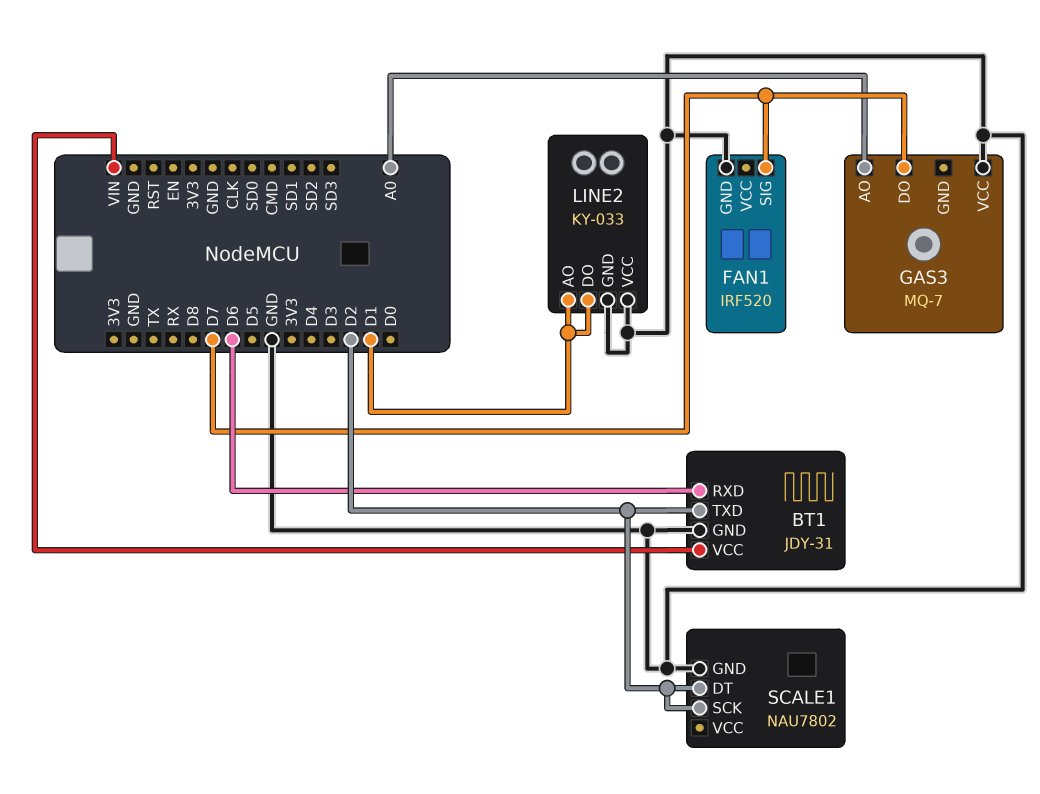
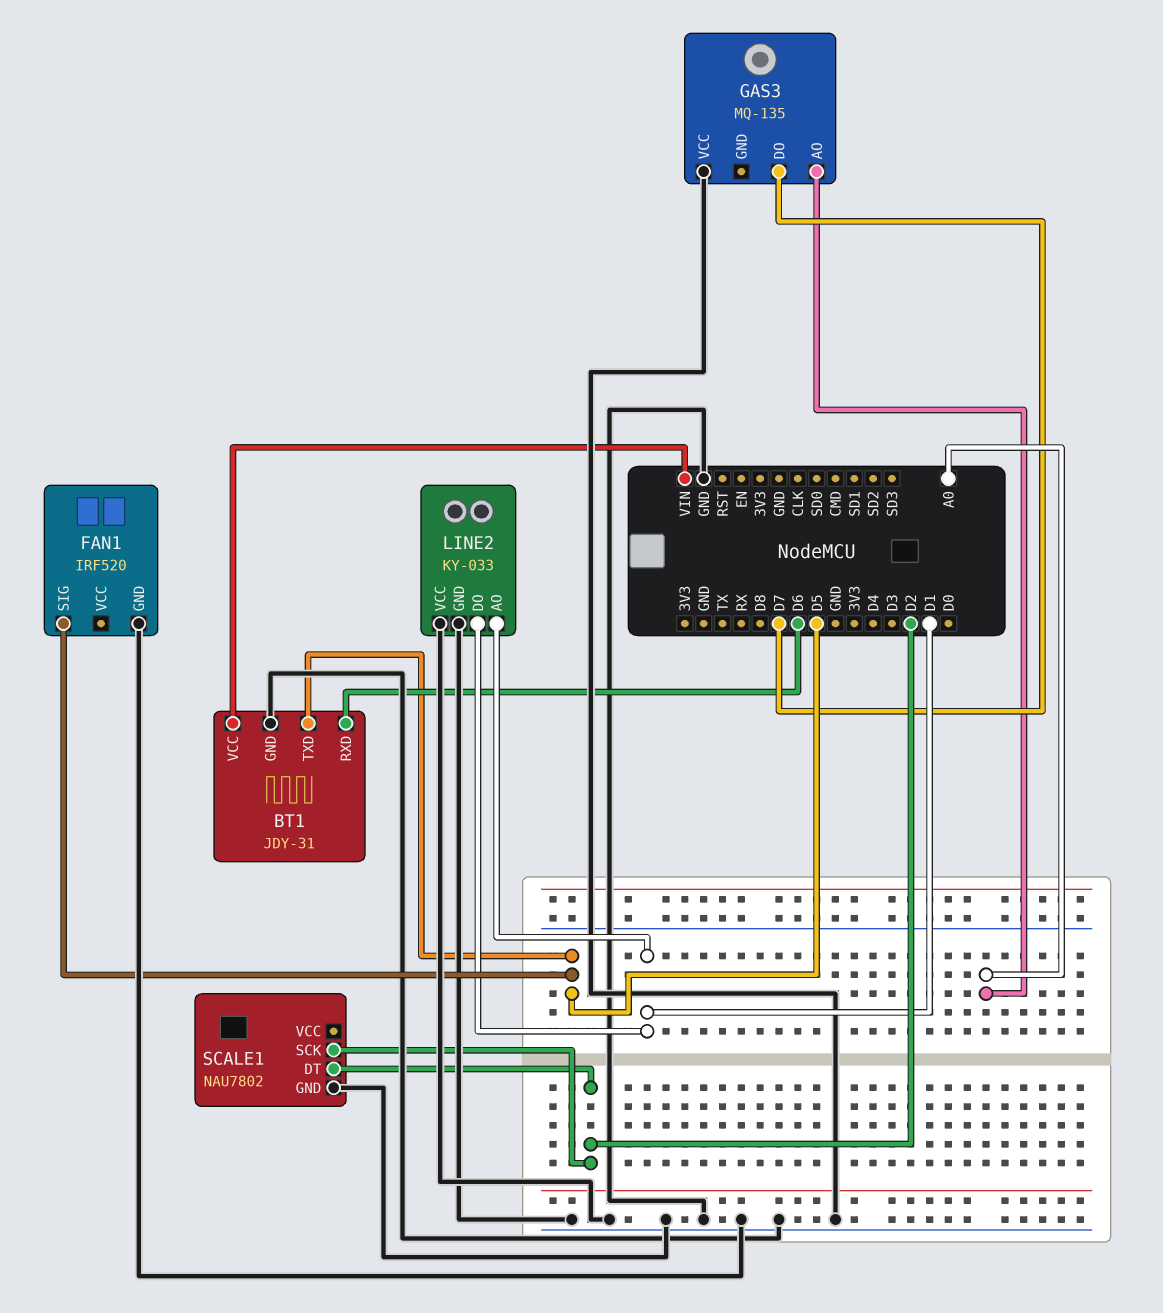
BT1 pin TXD: D2 -> D5
FAN1 pin SIG: D7 -> D5
GAS3: MQ-7 -> MQ-135

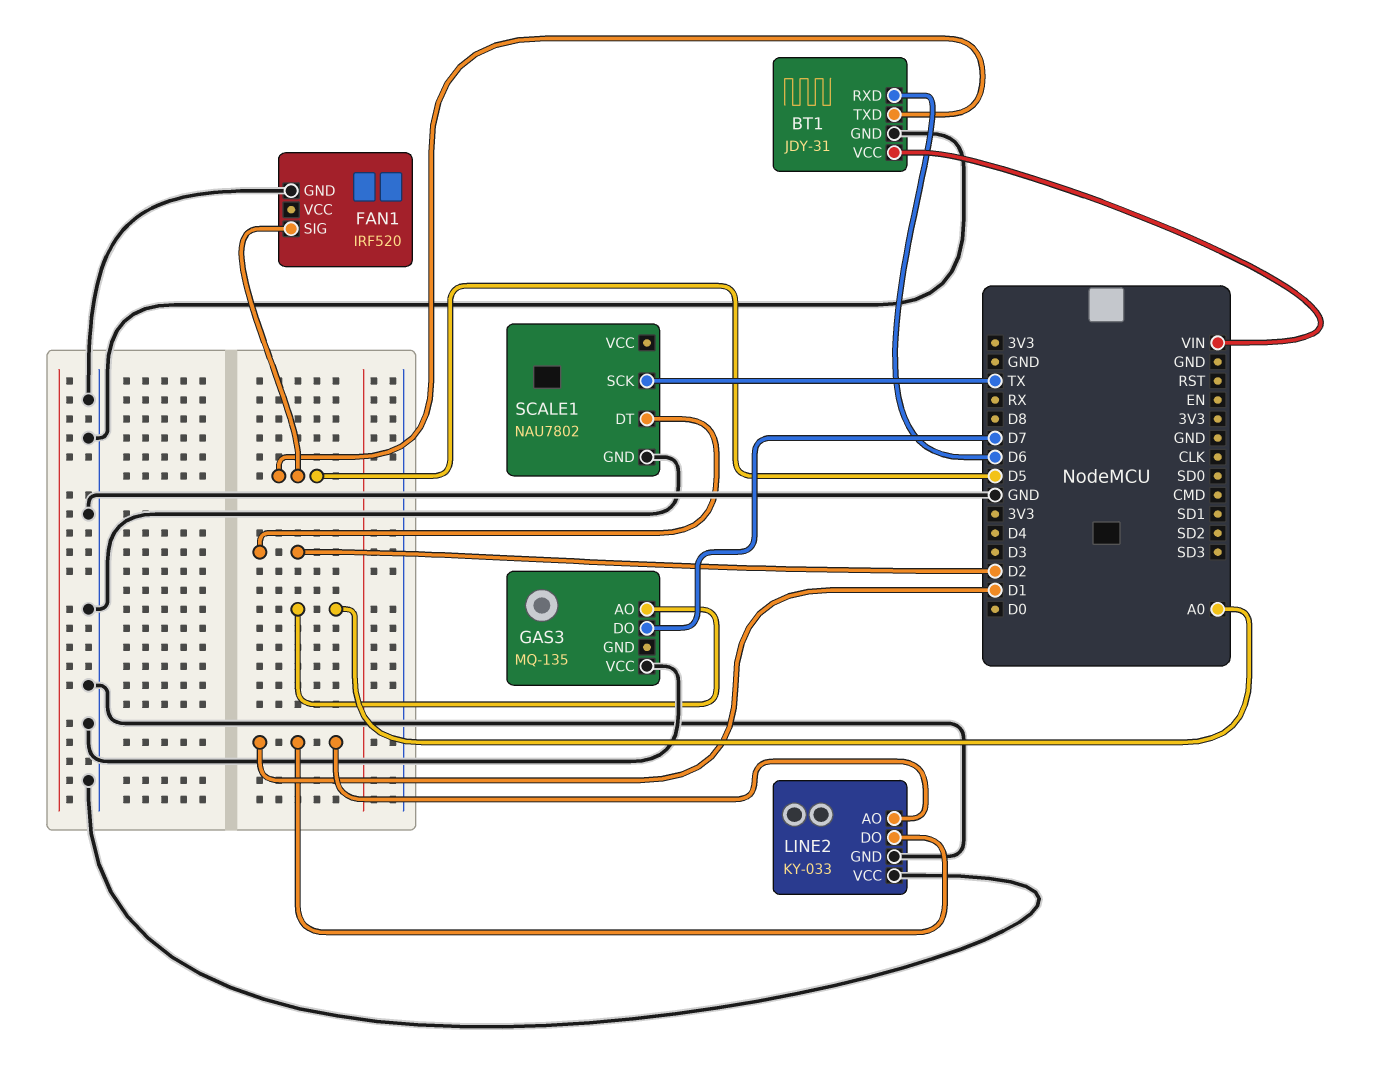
SCALE1 pin SCK: D2 -> TX

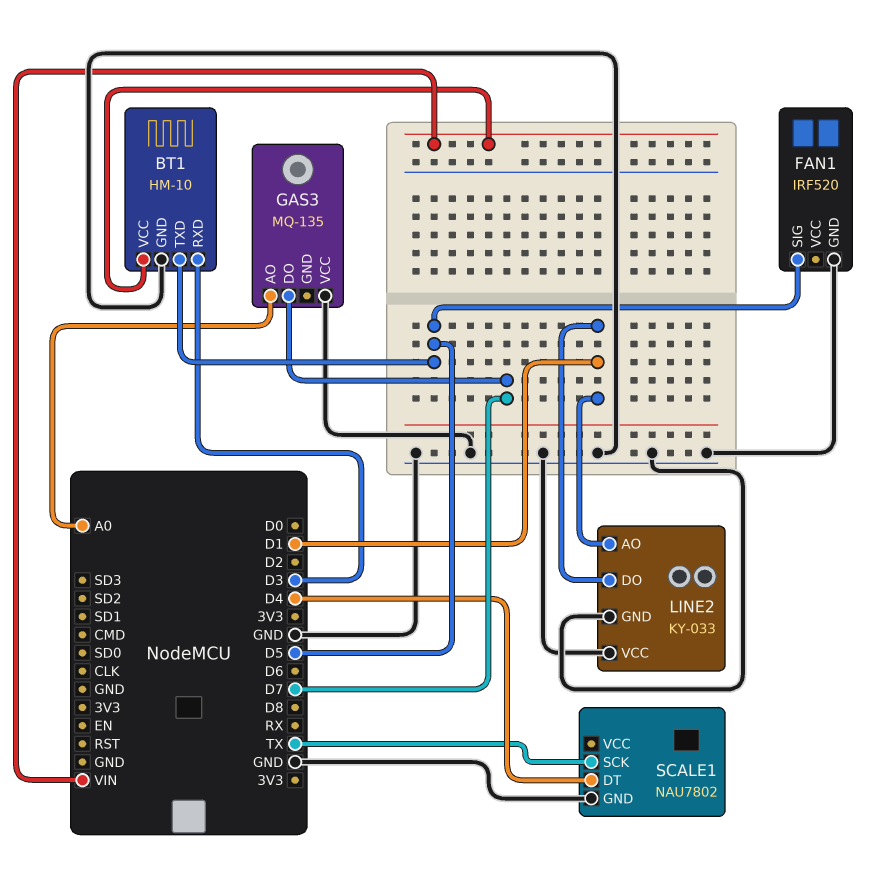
BT1: JDY-31 -> HM-10
BT1 pin RXD: D6 -> D3
SCALE1 pin DT: D2 -> D4

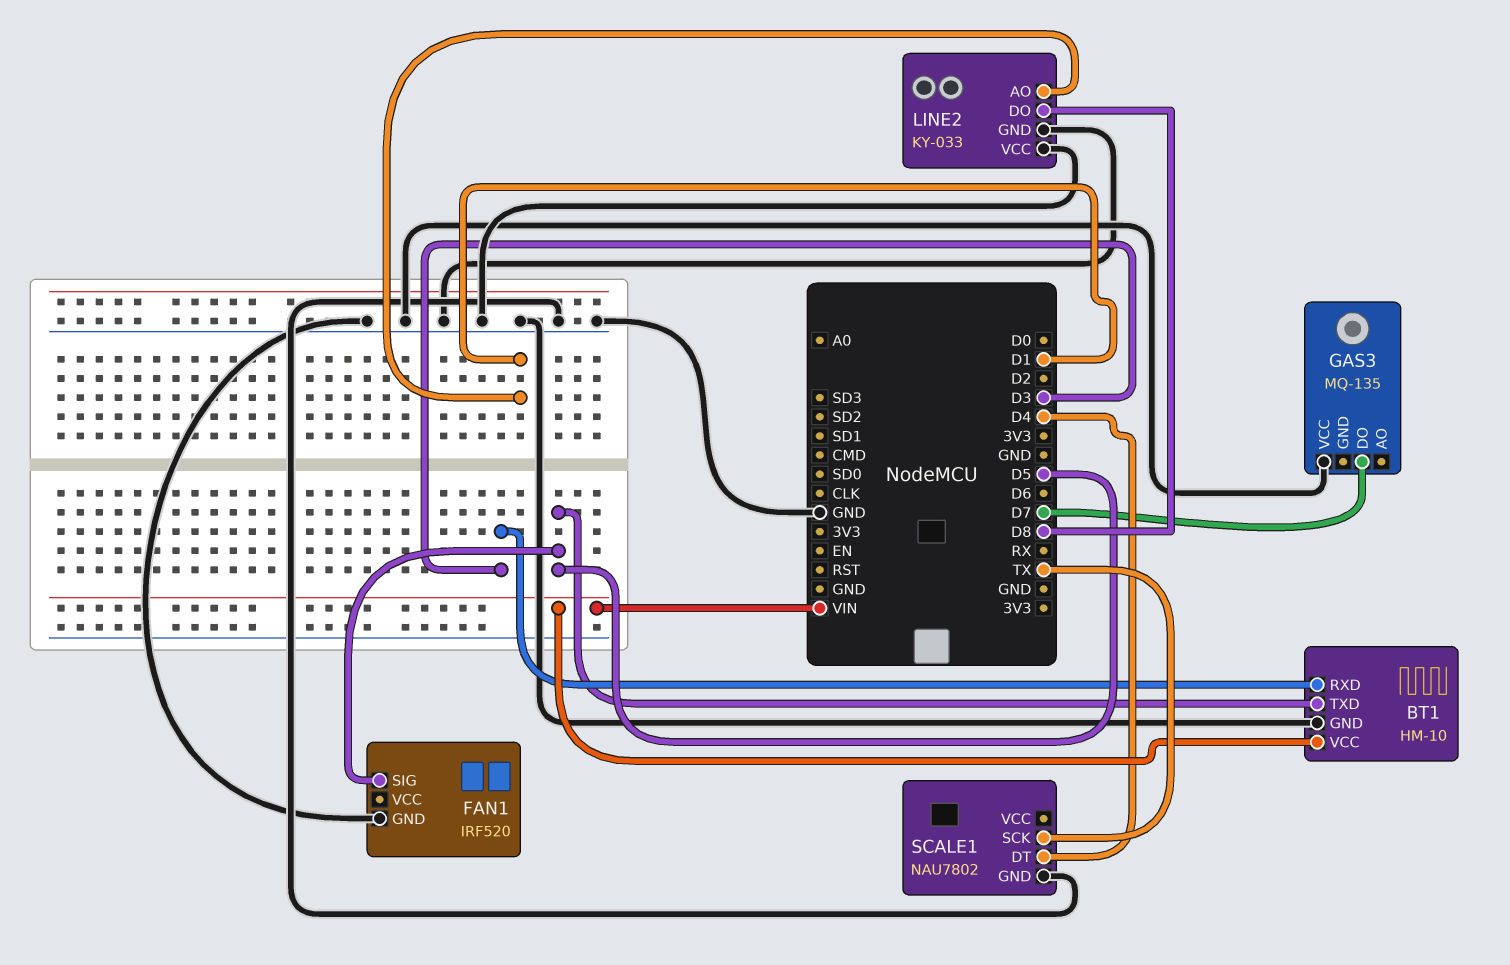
GAS3 pin AO: A0 -> none
LINE2 pin DO: D1 -> D8

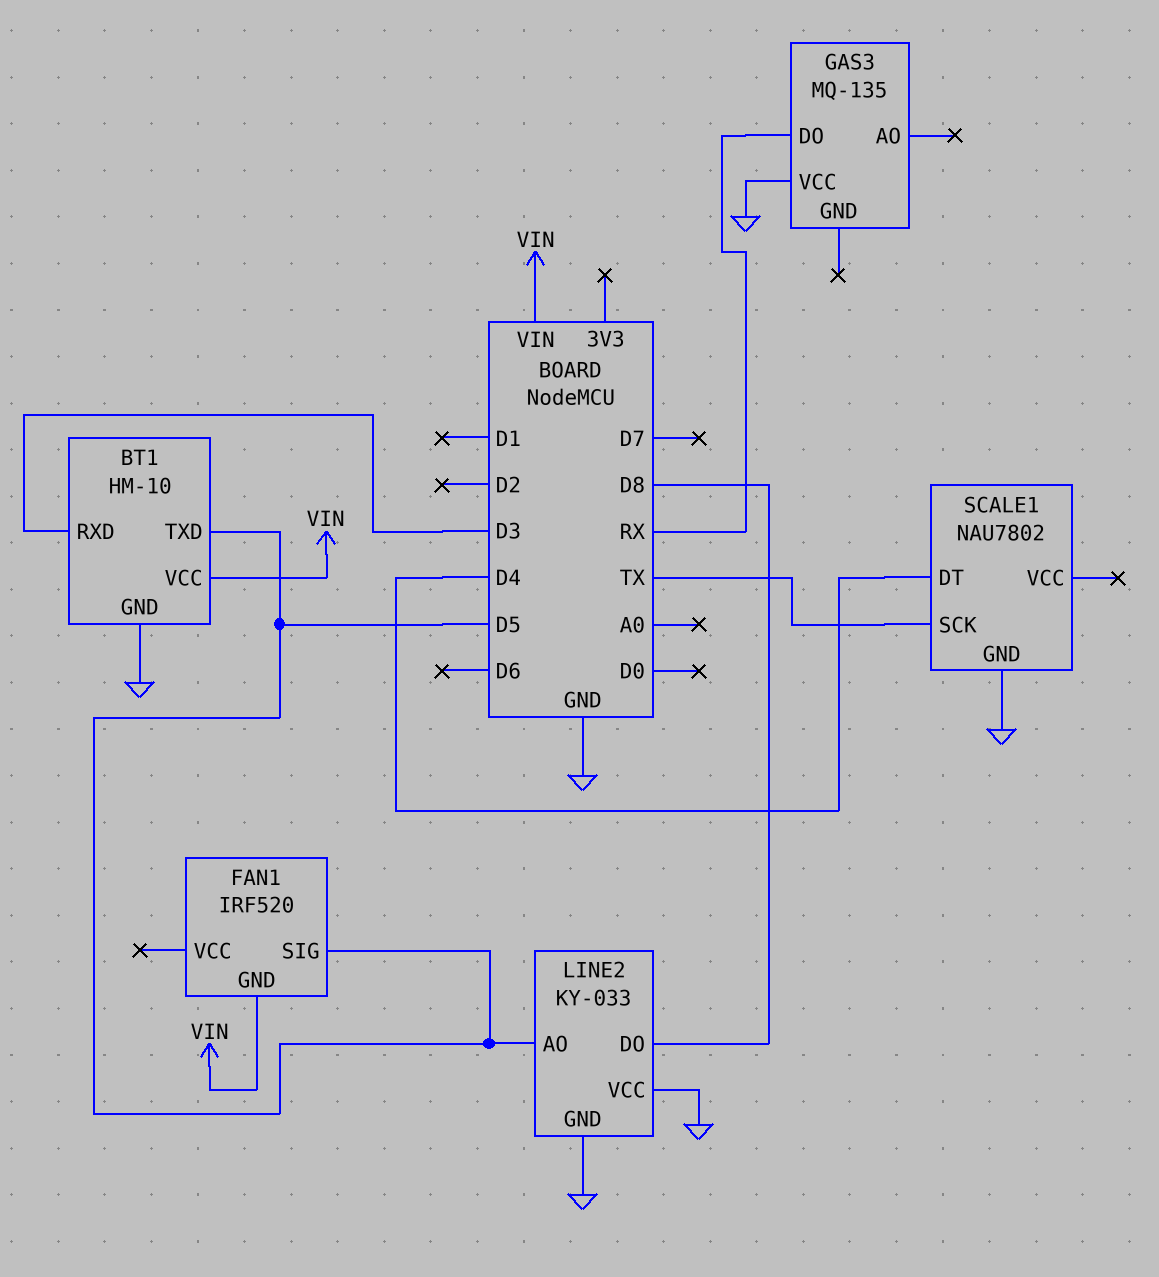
FAN1 pin GND: GND -> VIN
GAS3 pin DO: D7 -> RX
LINE2 pin AO: D1 -> D5

